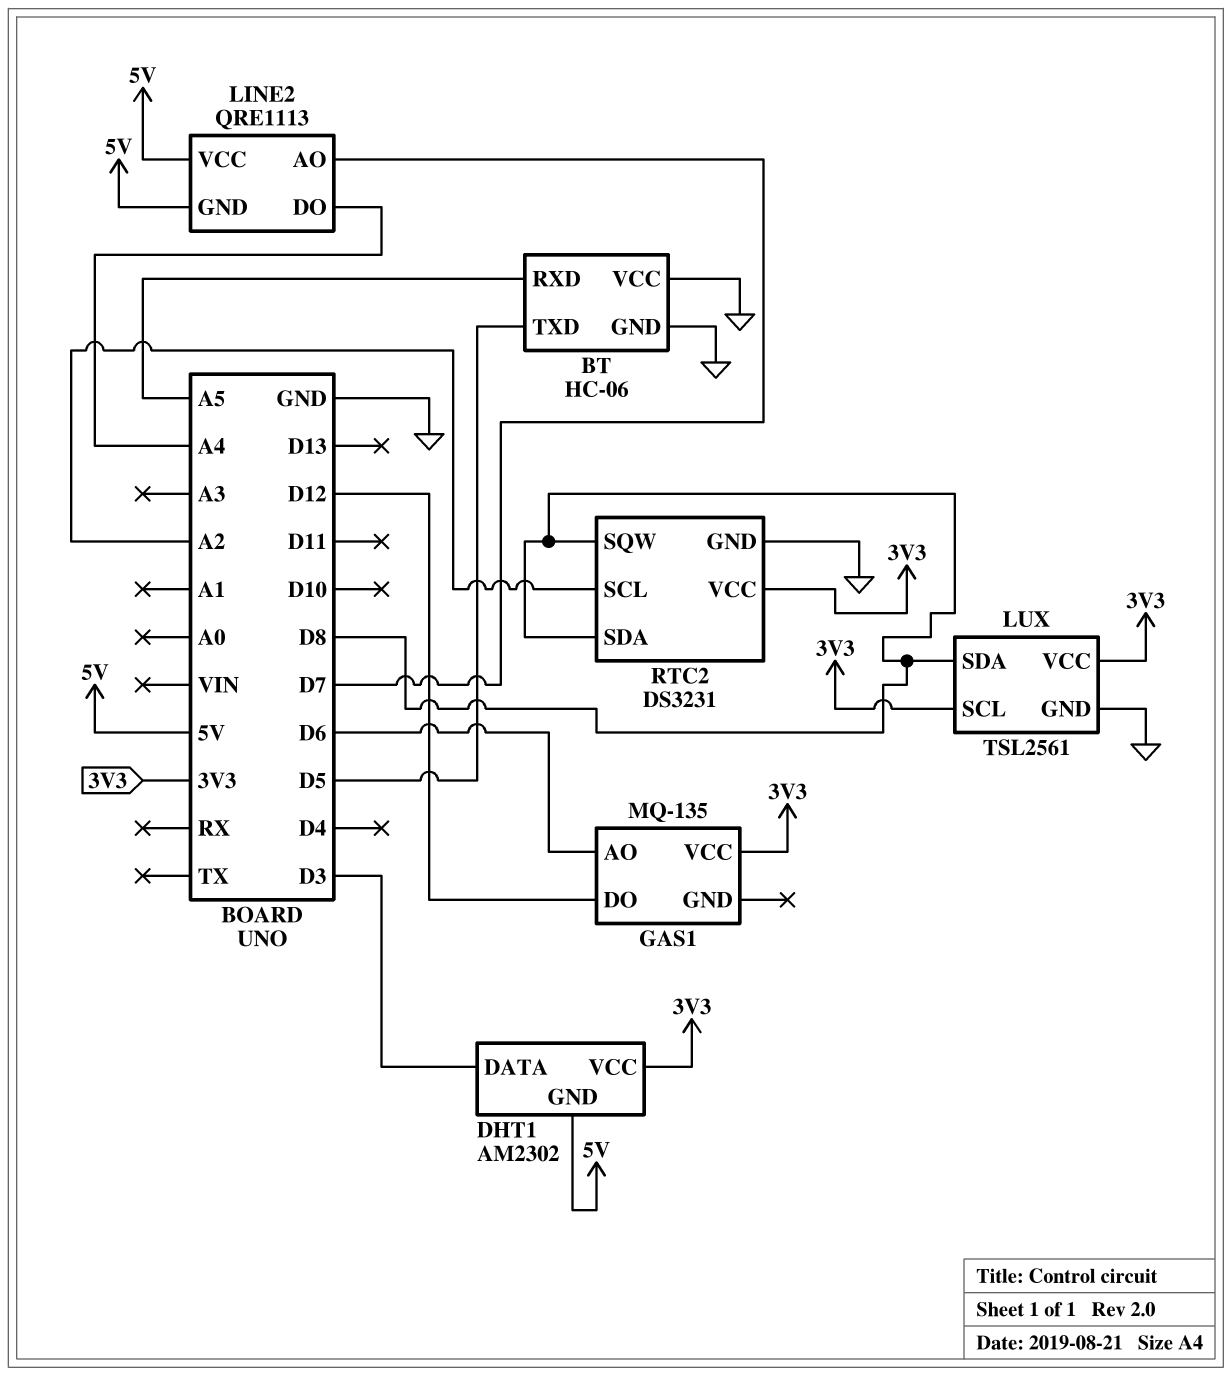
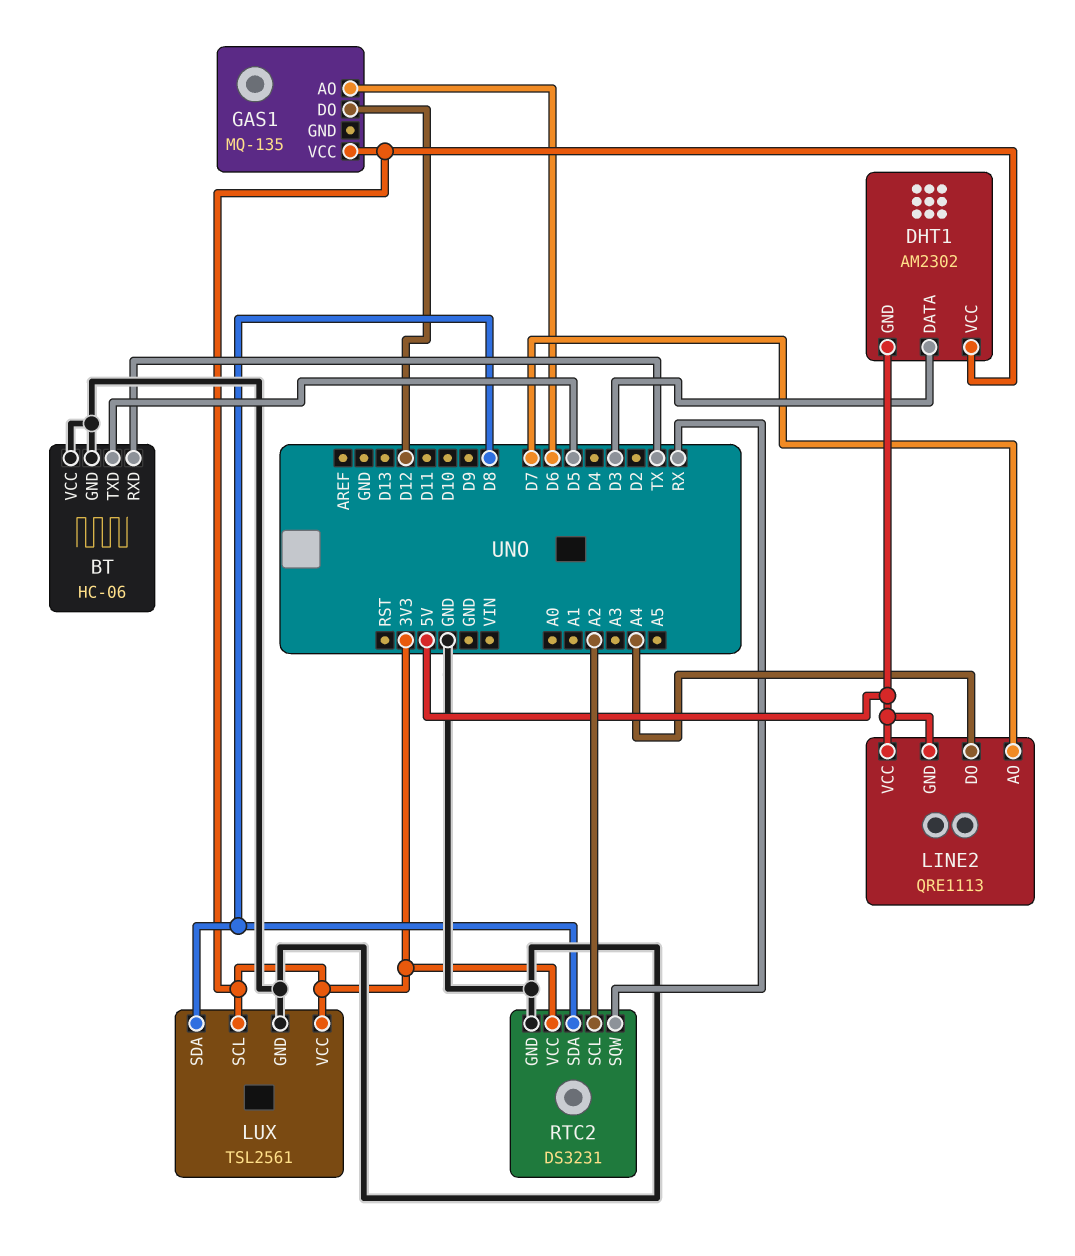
BT pin RXD: A5 -> TX
RTC2 pin SQW: D8 -> RX

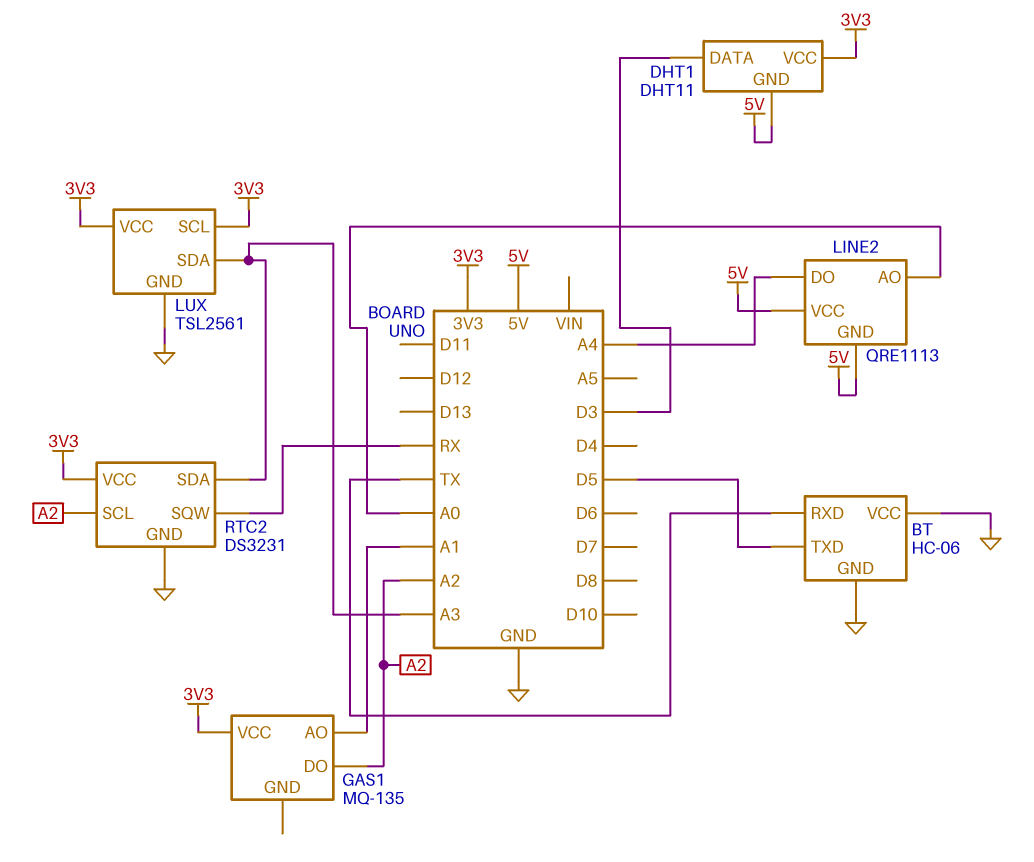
DHT1: AM2302 -> DHT11
GAS1 pin AO: D6 -> A1
GAS1 pin DO: D12 -> A2
LINE2 pin AO: D7 -> A0
LUX pin SDA: D8 -> A3
RTC2 pin SDA: D8 -> A3

